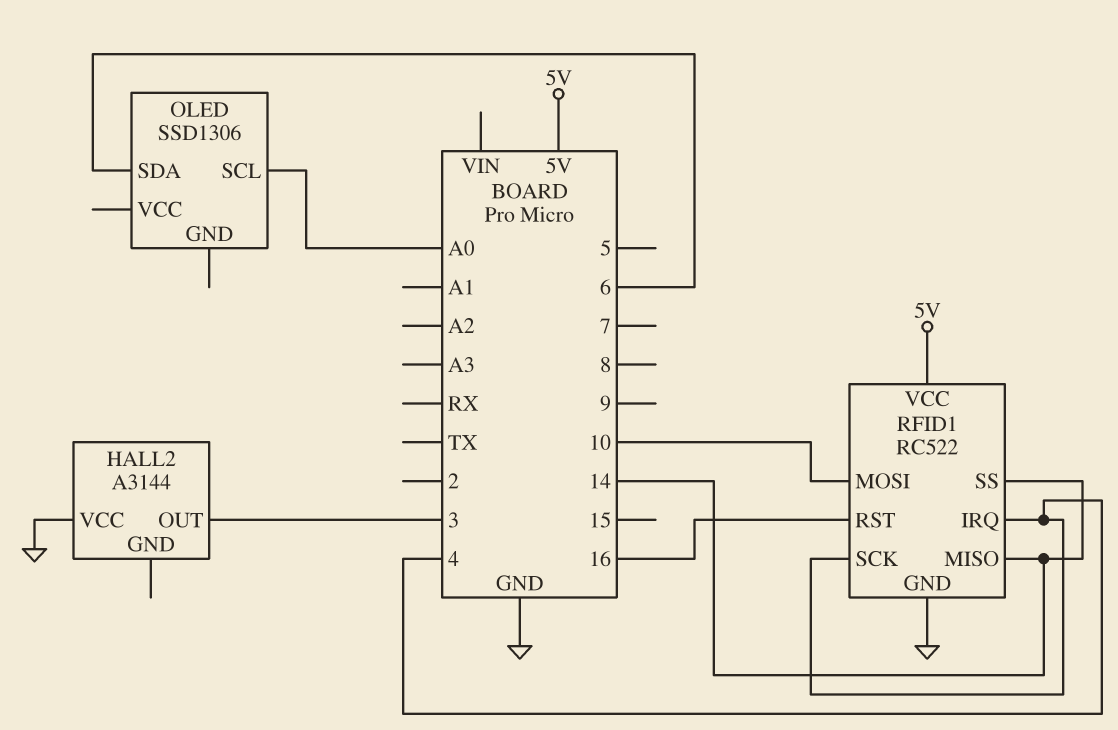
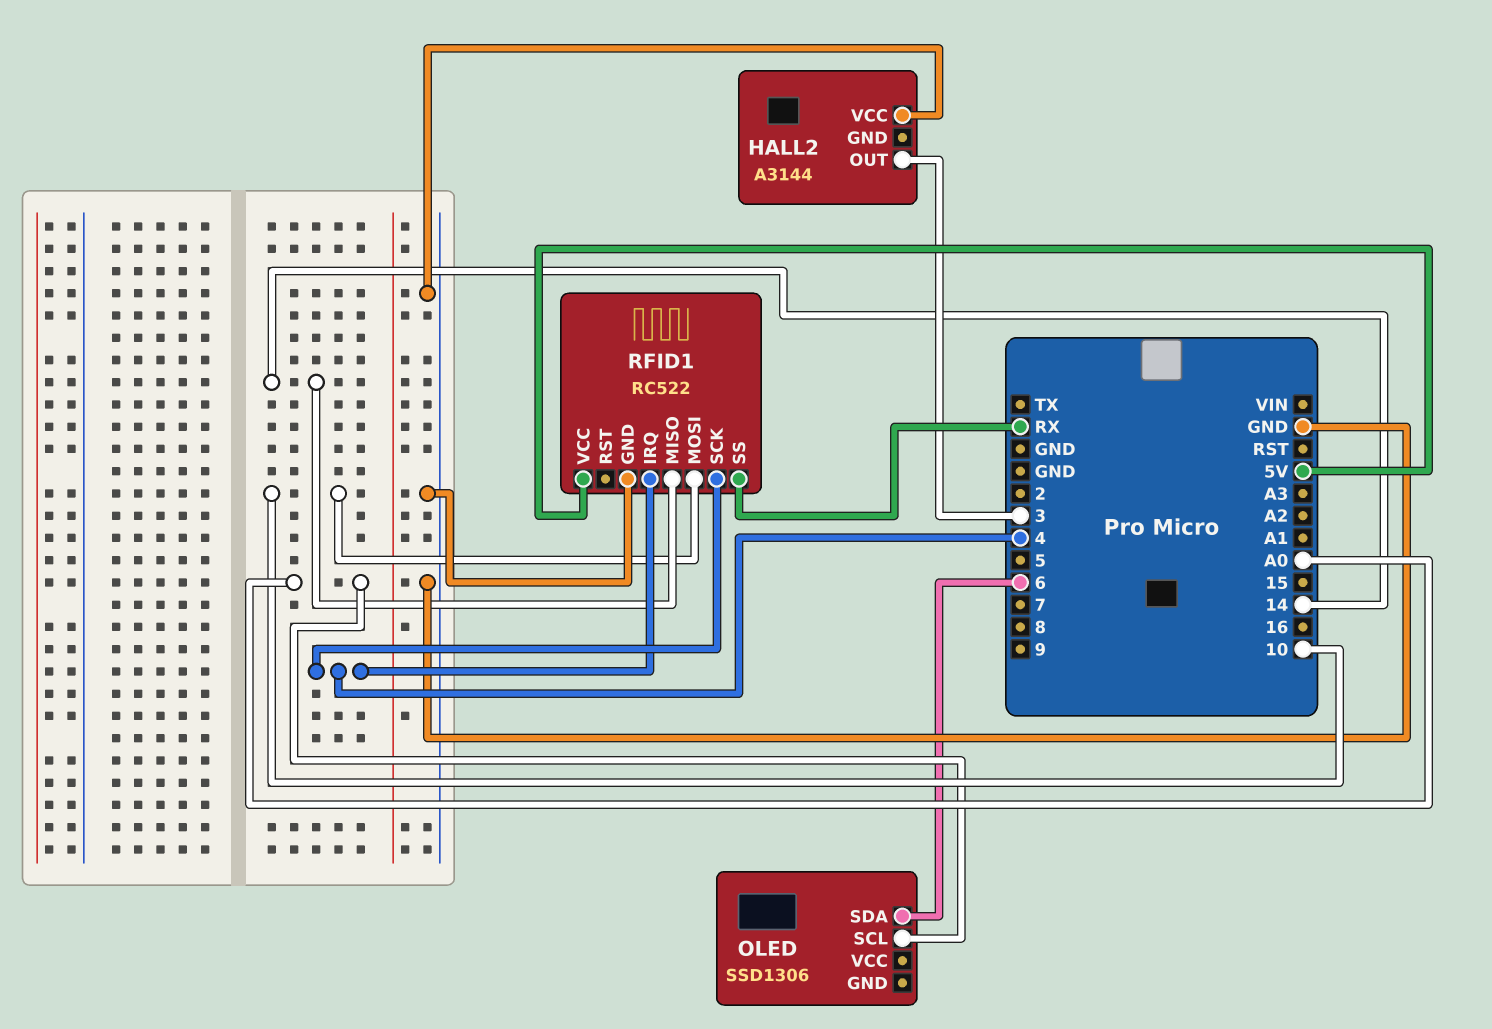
RFID1 pin RST: 16 -> none
RFID1 pin SS: 14 -> RX

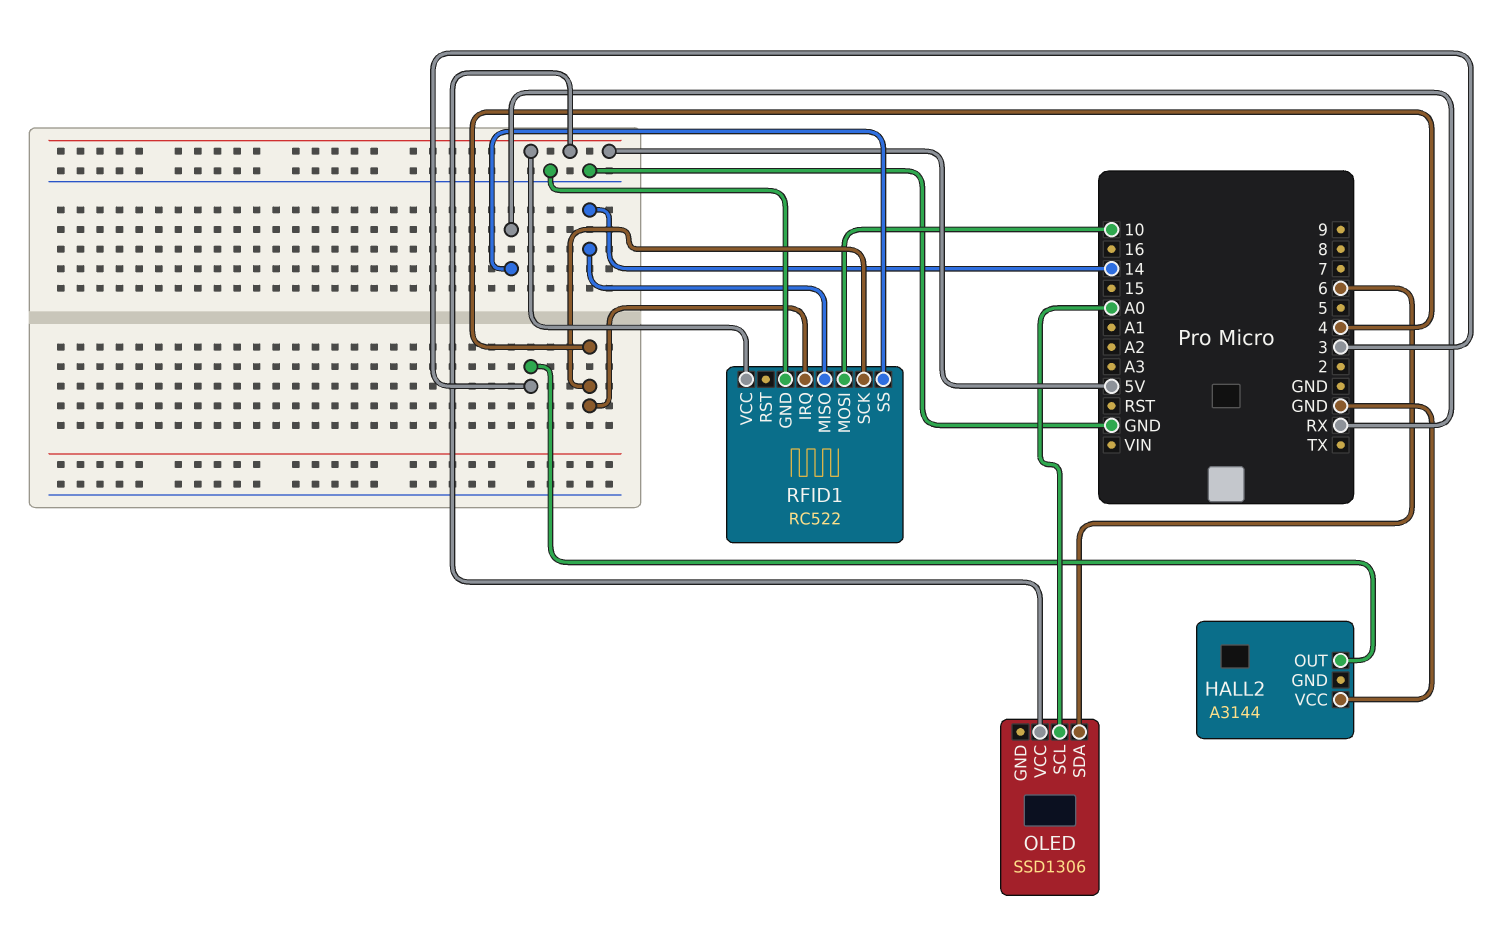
OLED pin VCC: none -> 5V

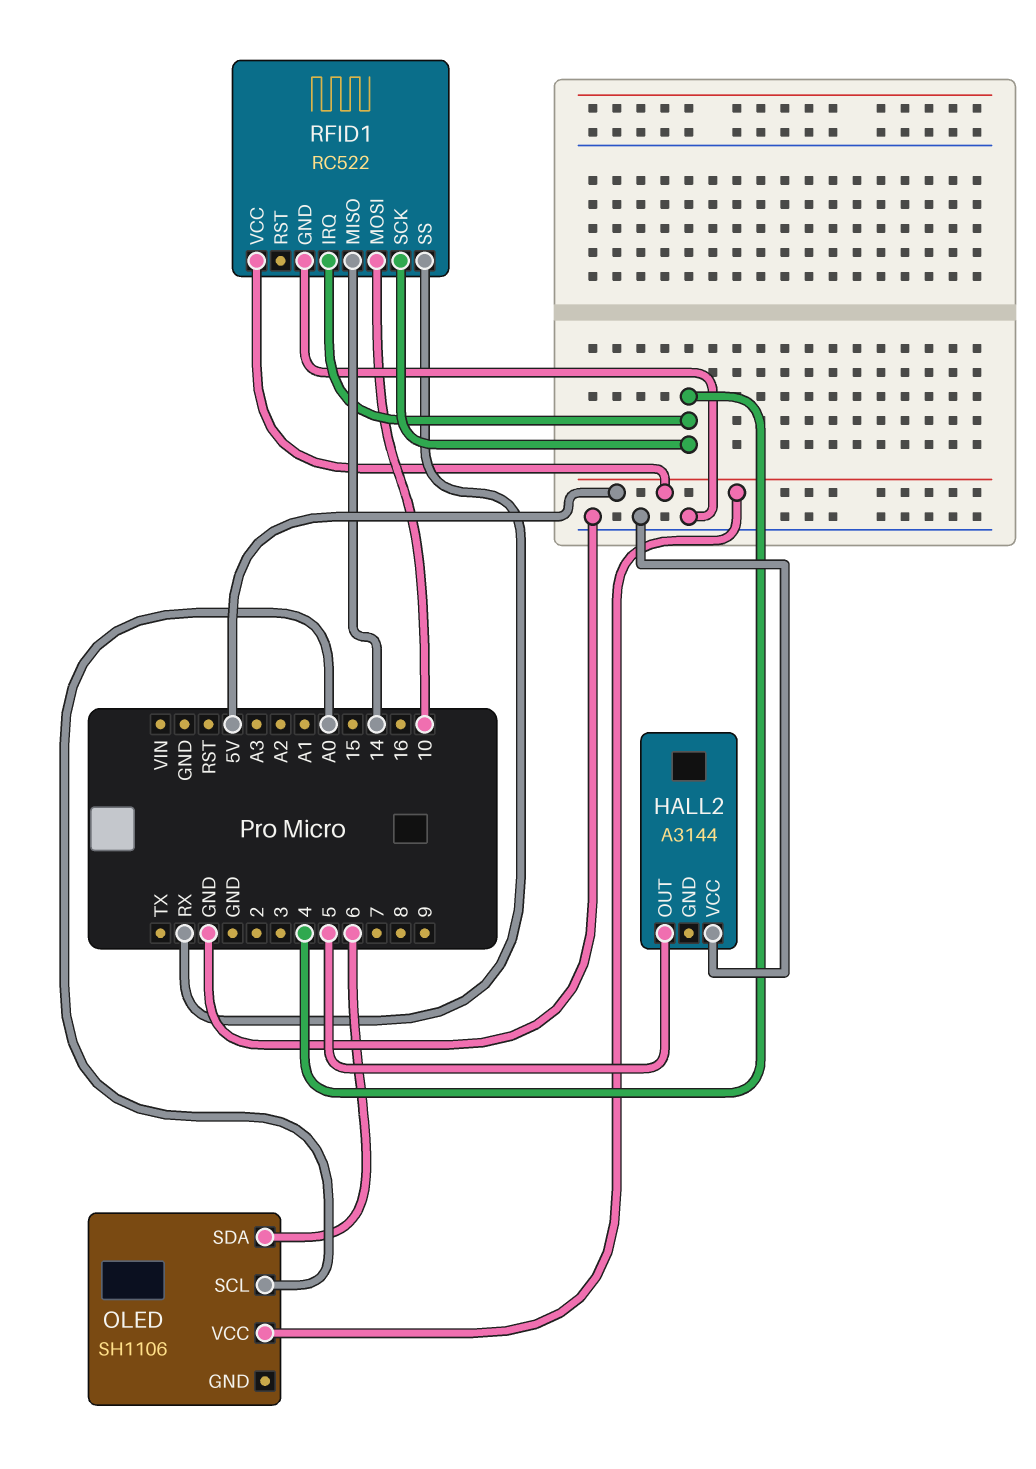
HALL2 pin OUT: 3 -> 5
OLED: SSD1306 -> SH1106

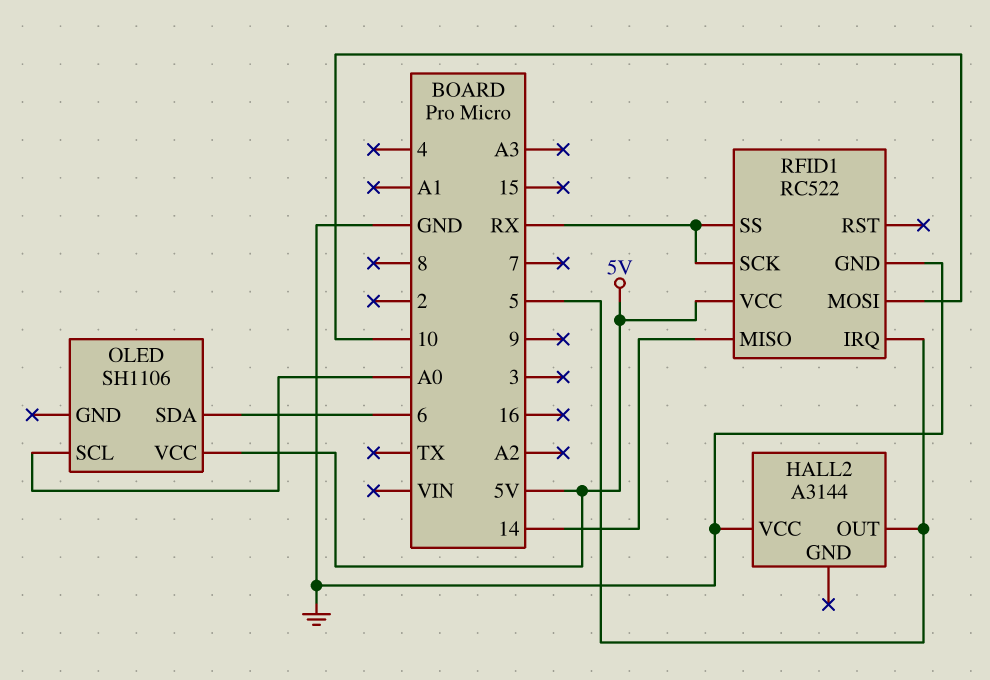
RFID1 pin IRQ: 4 -> 5
RFID1 pin SCK: 4 -> RX

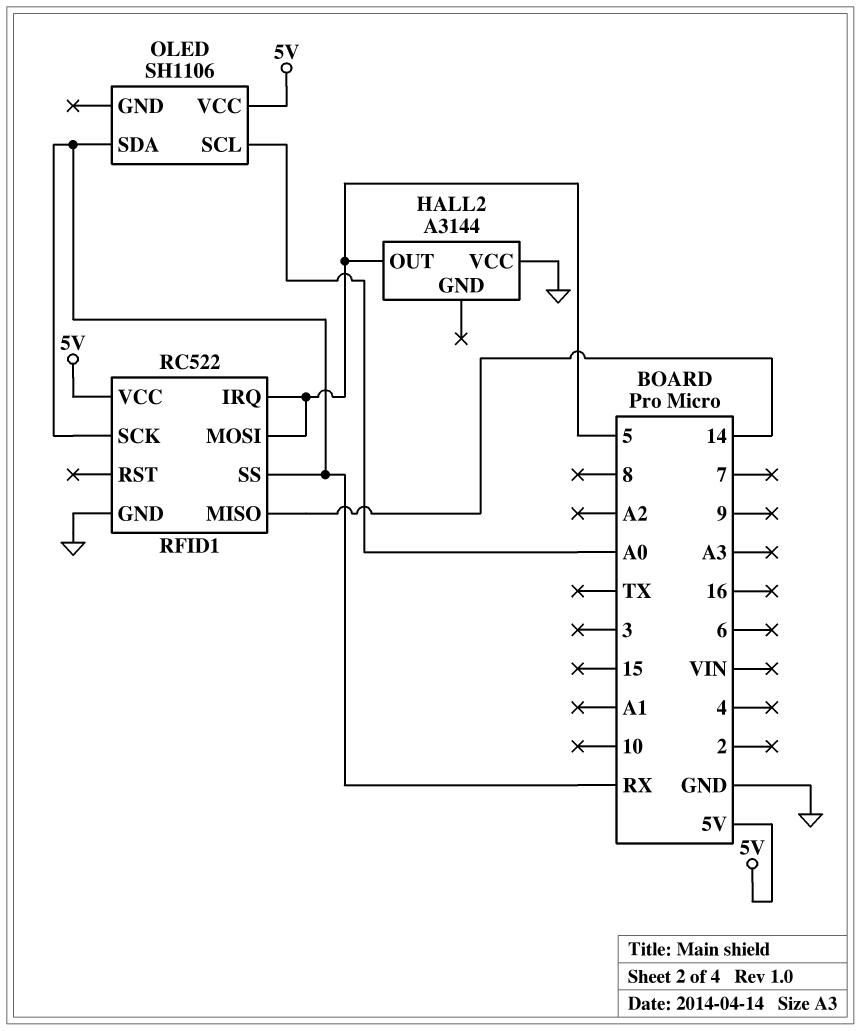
OLED pin SDA: 6 -> RX
RFID1 pin MOSI: 10 -> 5

